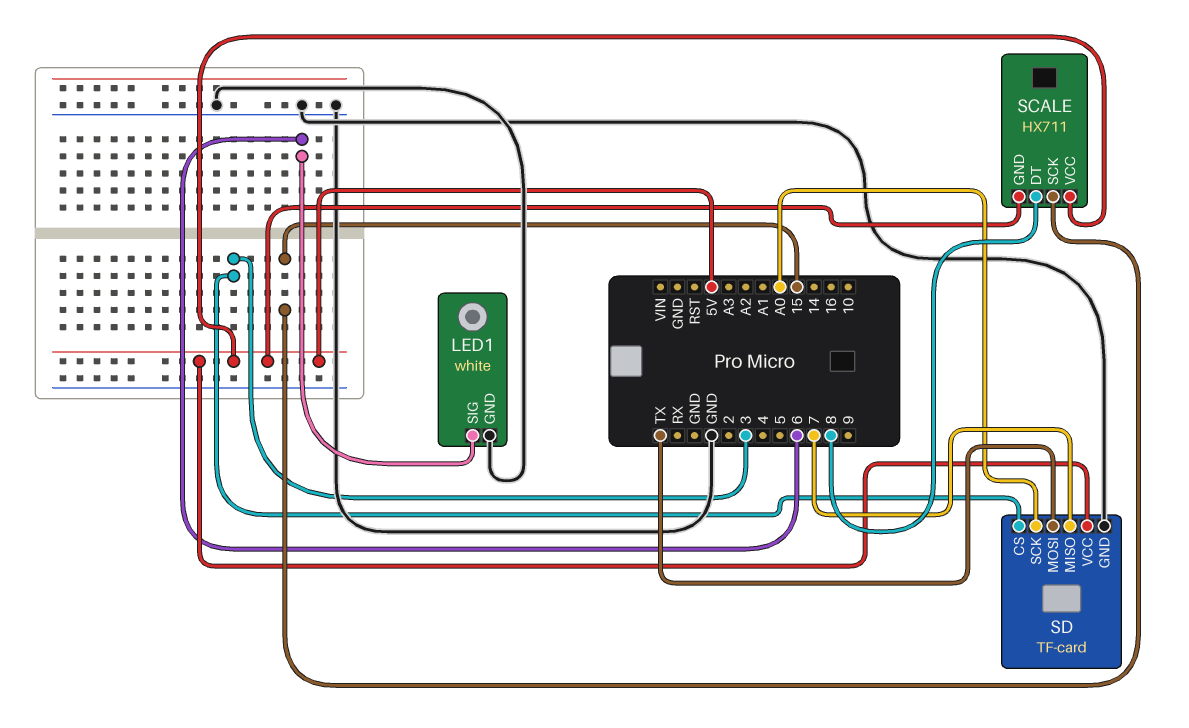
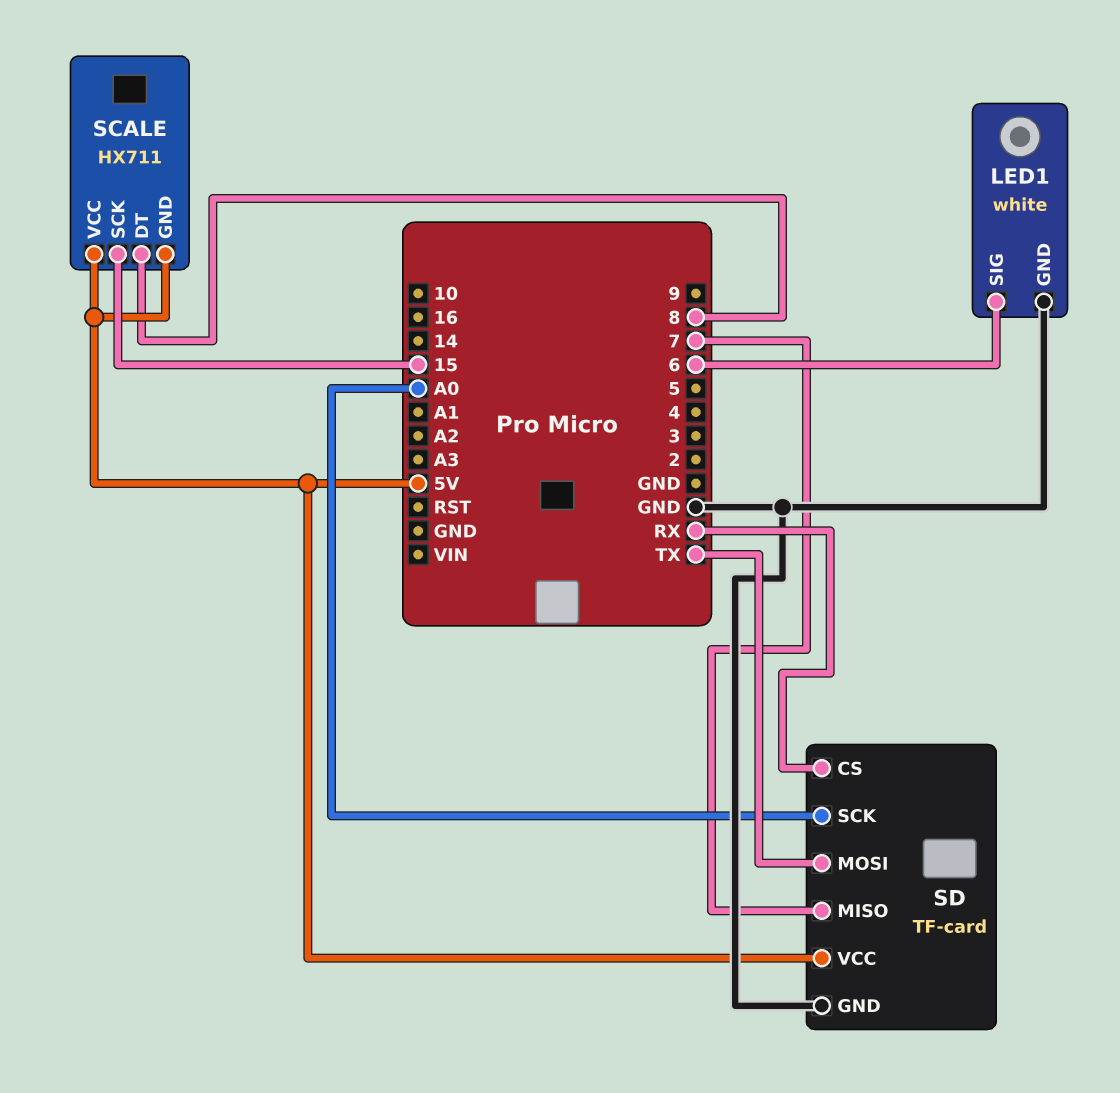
SD pin CS: 3 -> RX

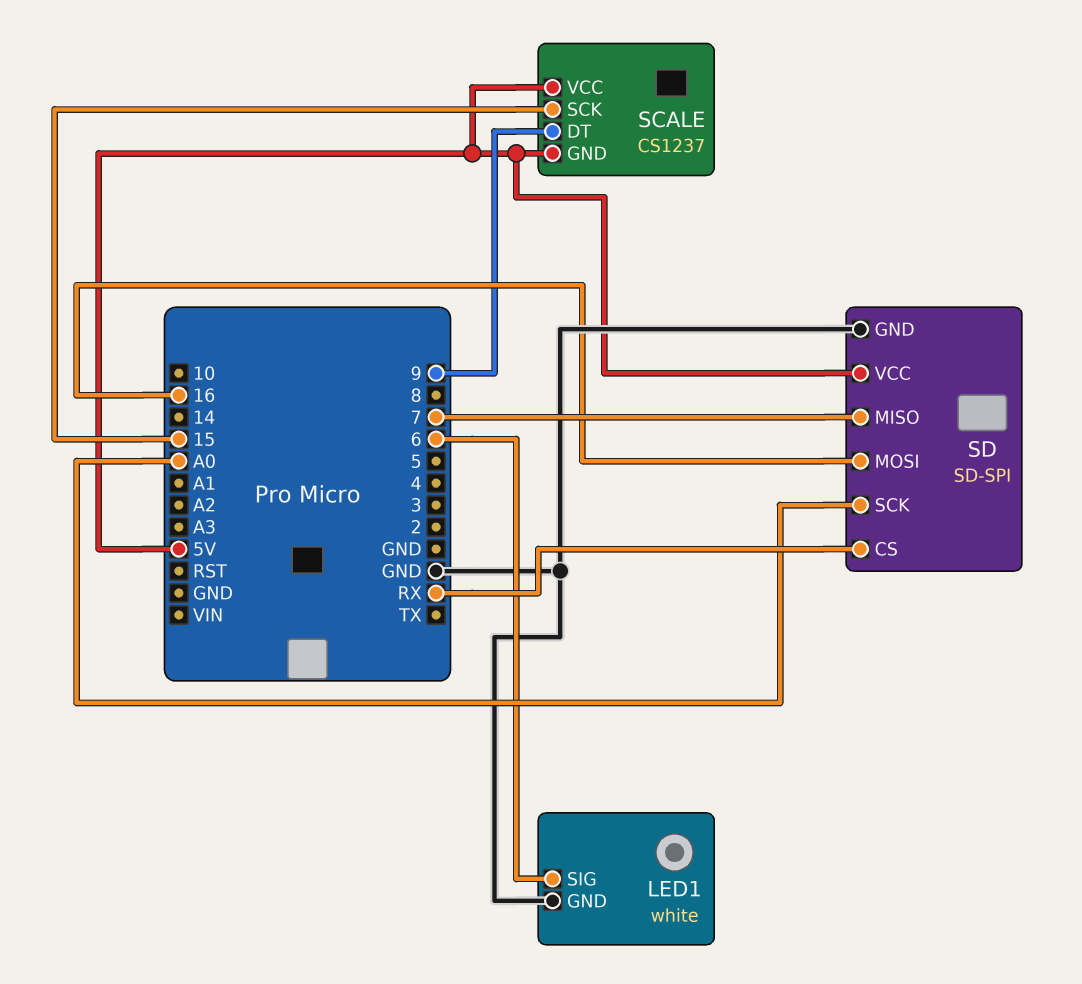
SCALE: HX711 -> CS1237
SCALE pin DT: 8 -> 9
SD: TF-card -> SD-SPI
SD pin MOSI: TX -> 16

